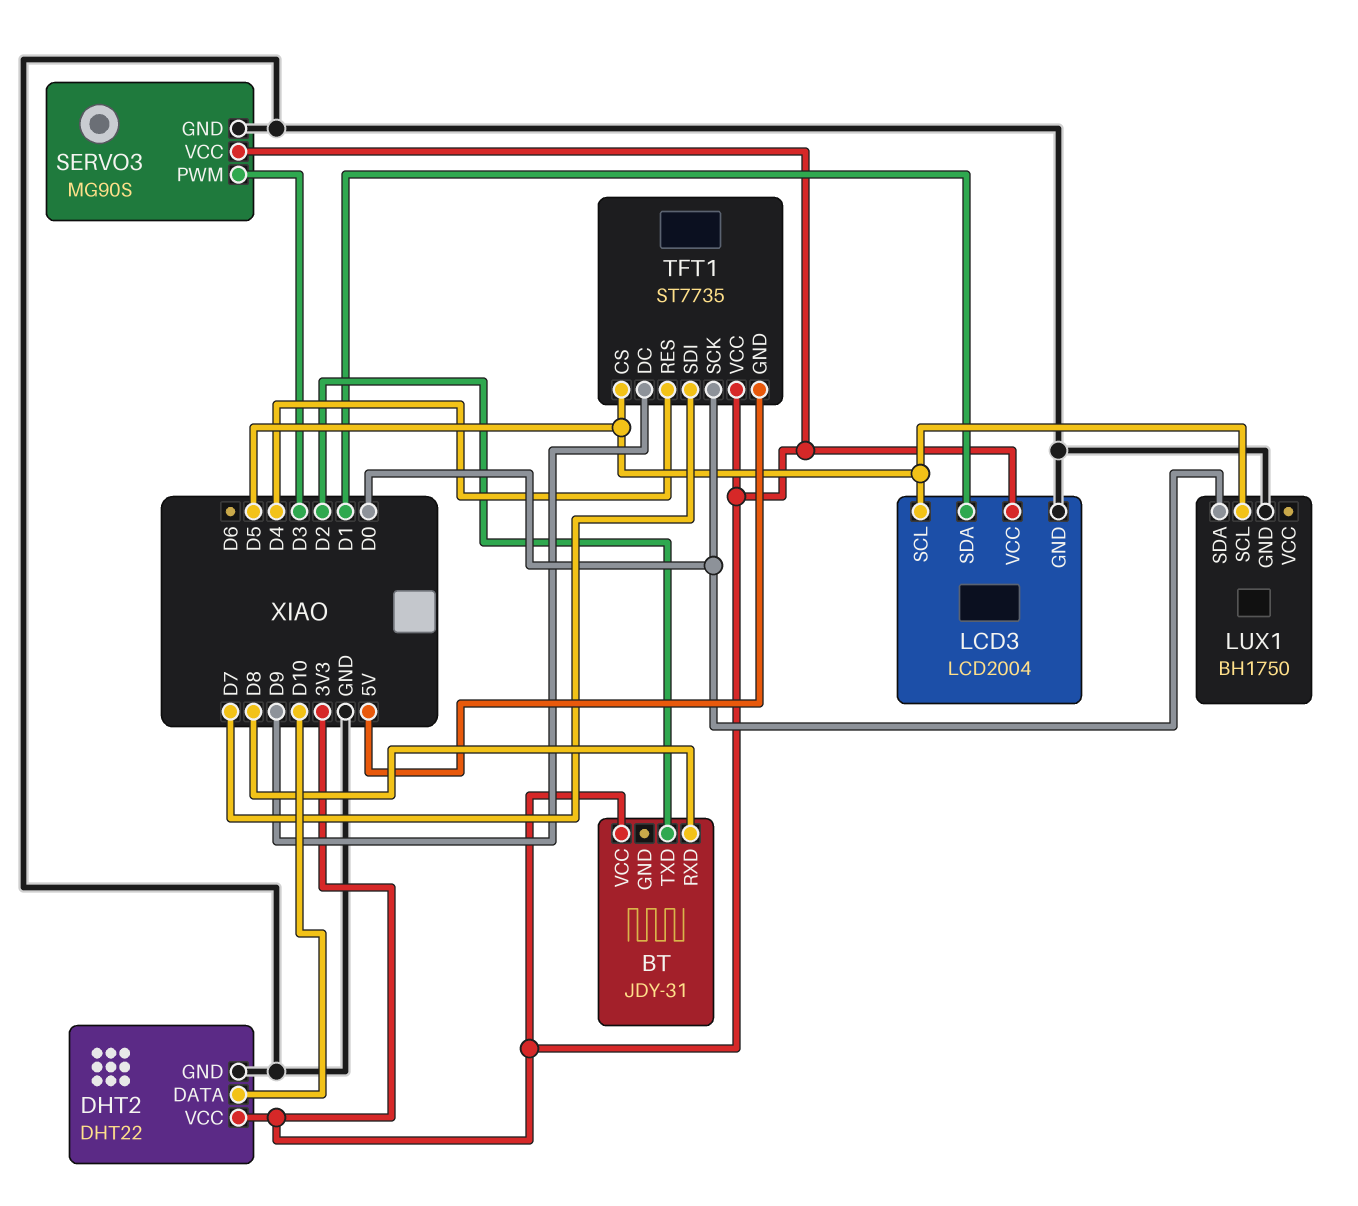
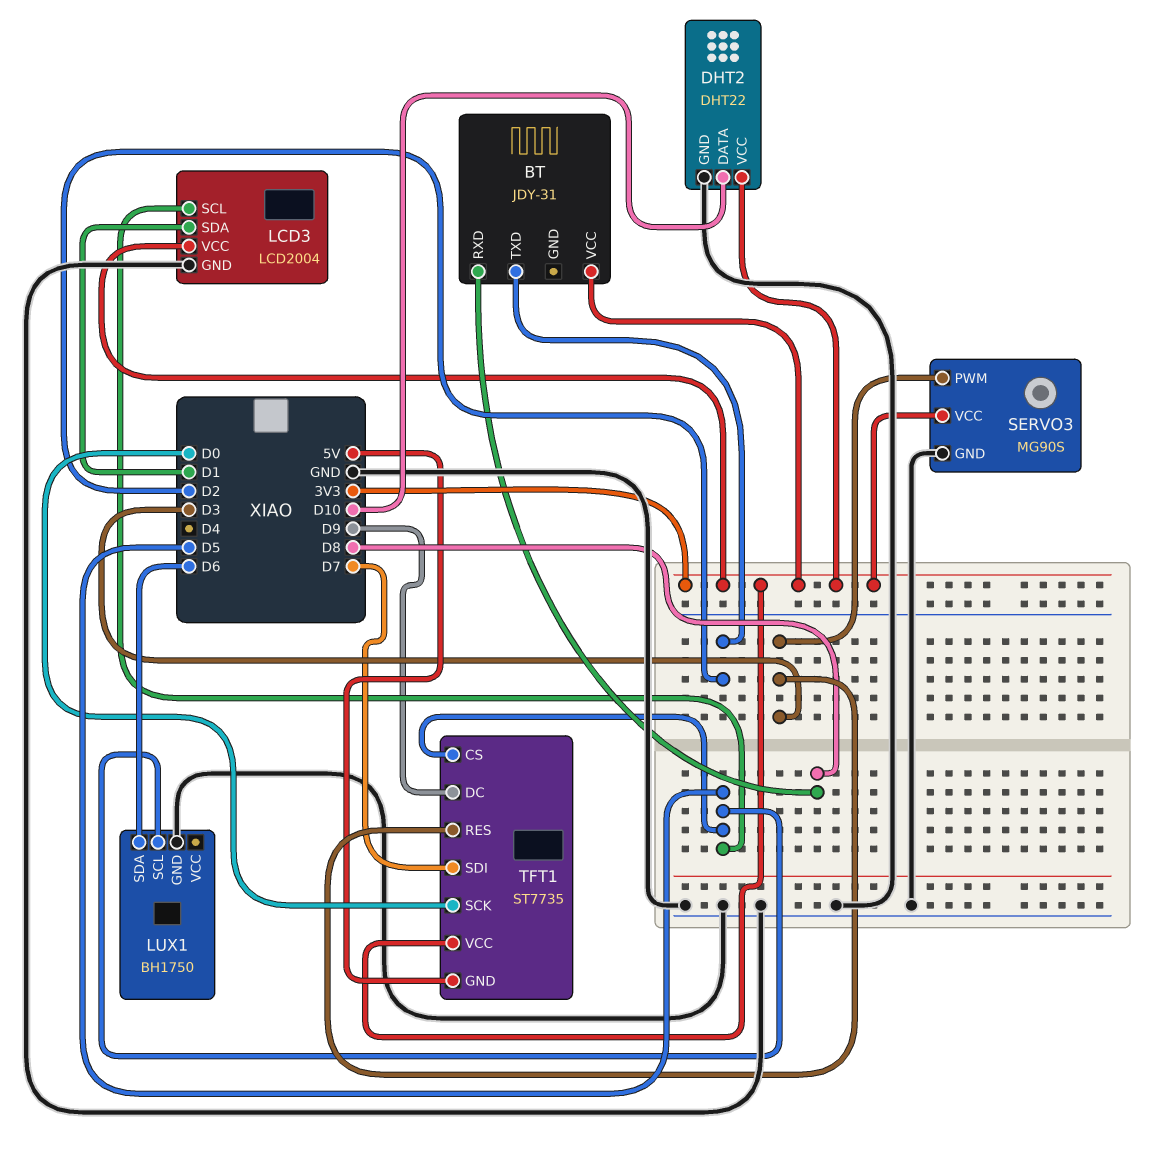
LUX1 pin SDA: D0 -> D6
TFT1 pin RES: D4 -> D3

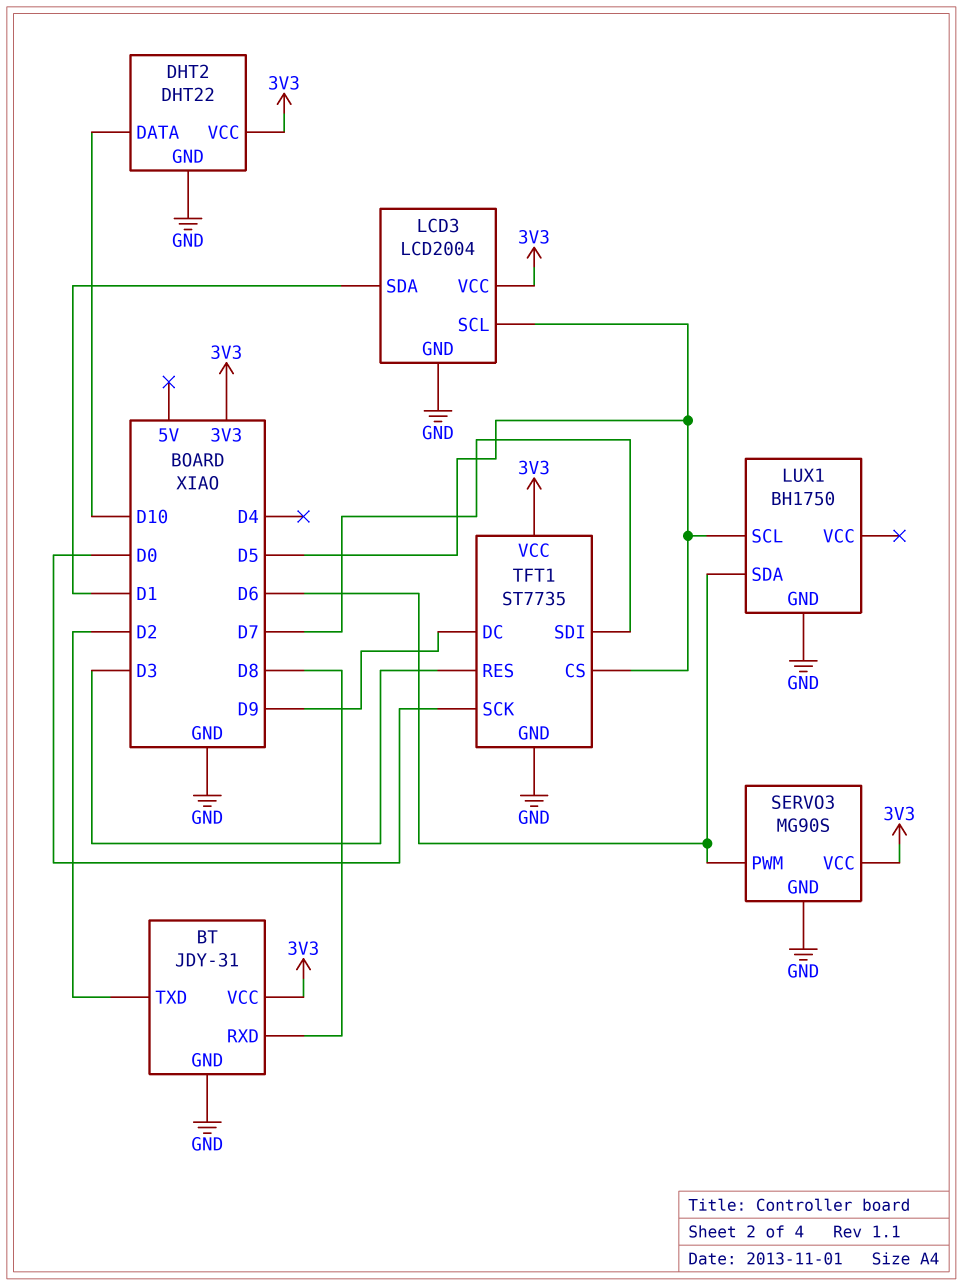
BT pin GND: none -> GND
SERVO3 pin PWM: D3 -> D6
TFT1 pin GND: 5V -> GND

